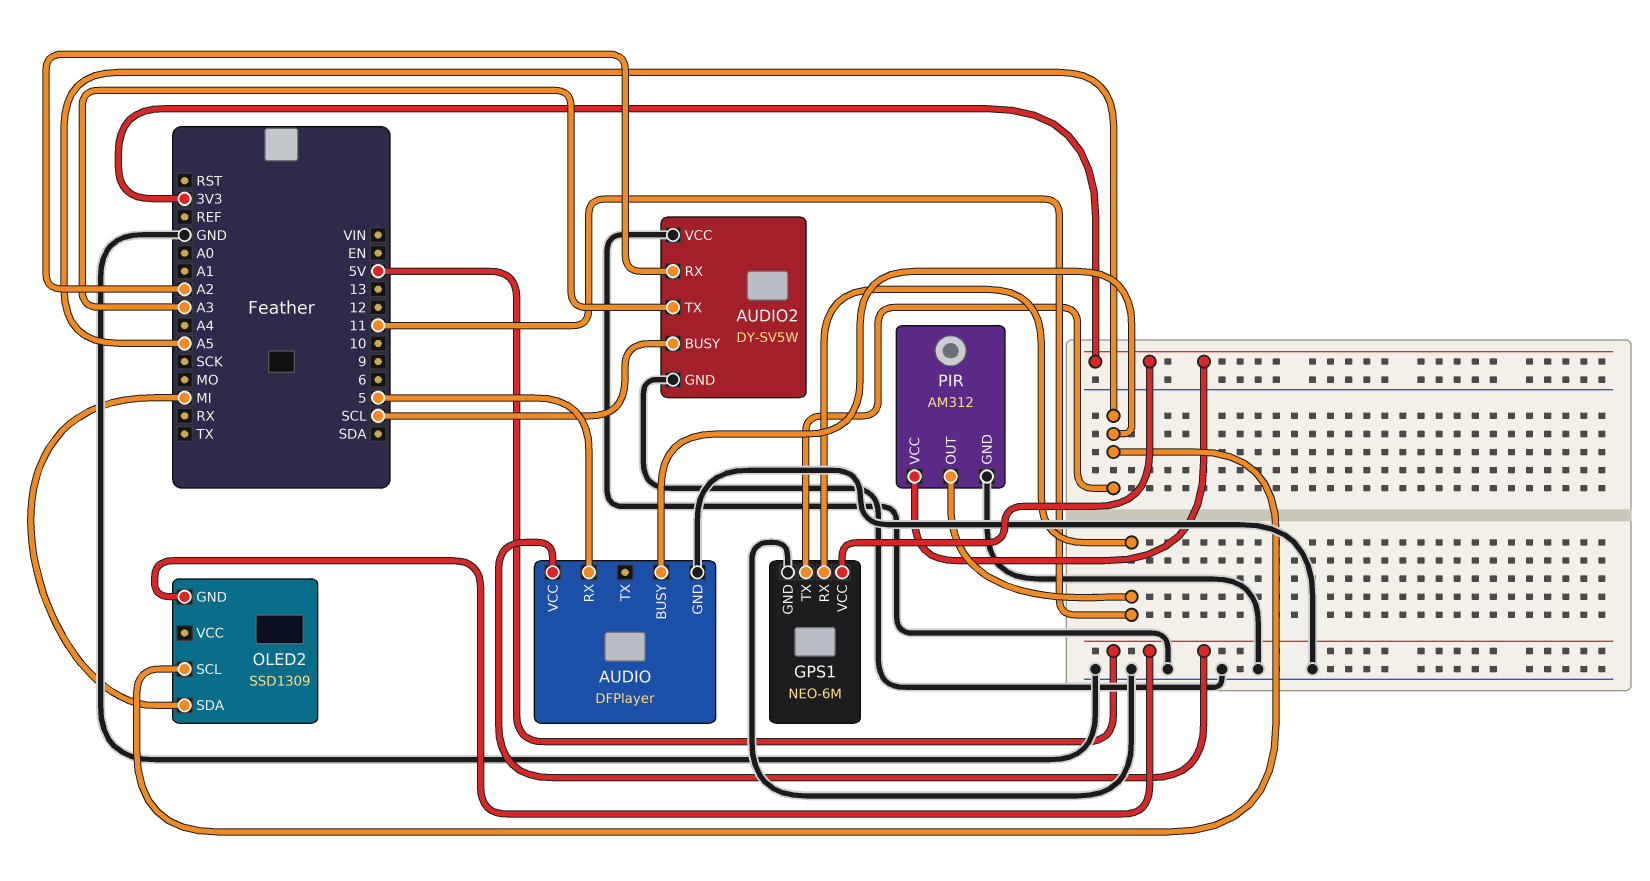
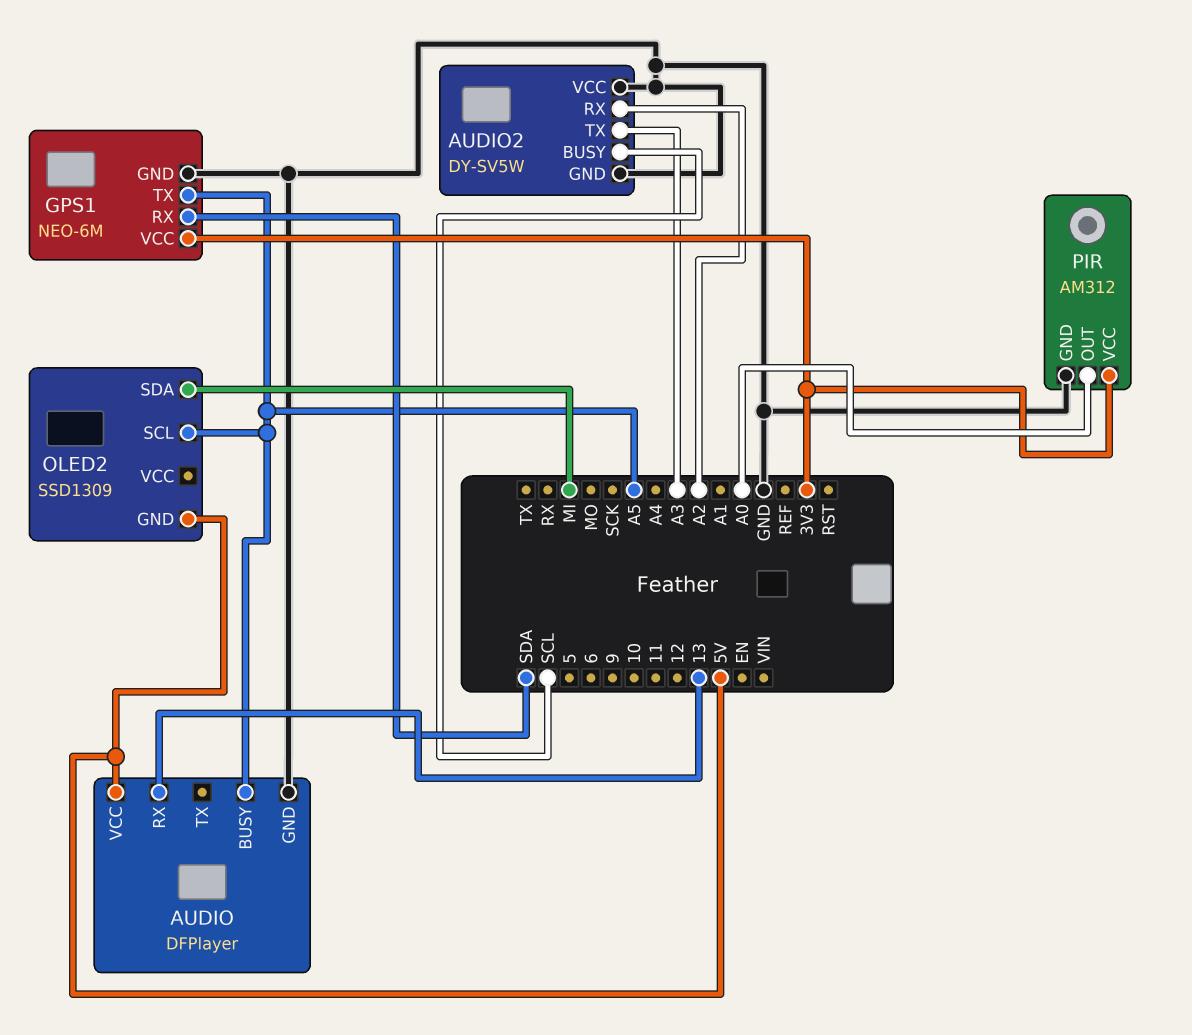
AUDIO pin RX: 5 -> 13
GPS1 pin RX: 11 -> SDA
PIR pin OUT: 11 -> A0

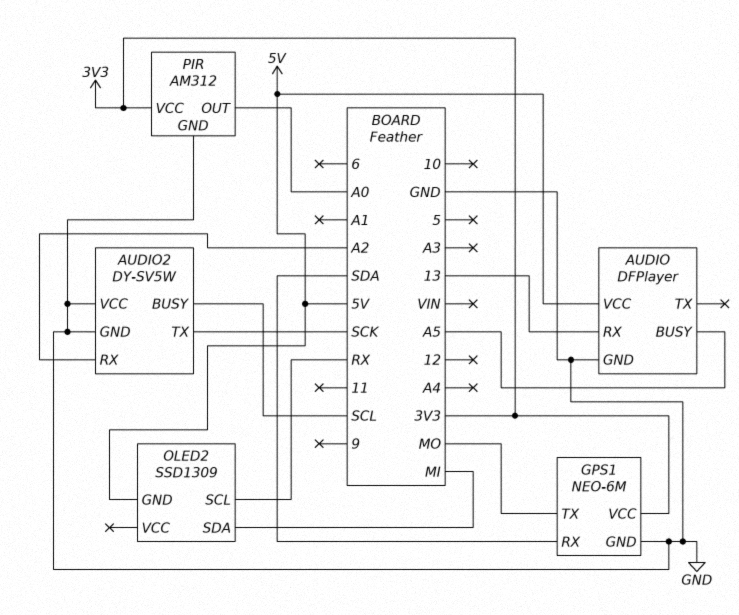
AUDIO2 pin TX: A3 -> SCK
GPS1 pin TX: A5 -> MO
OLED2 pin SCL: A5 -> RX

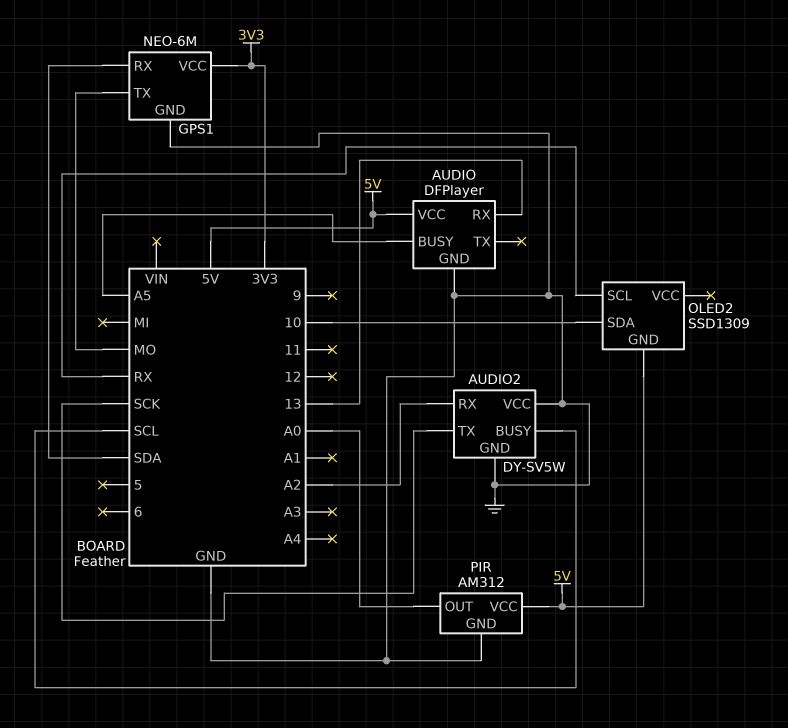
OLED2 pin SDA: MI -> 10
PIR pin VCC: 3V3 -> 5V

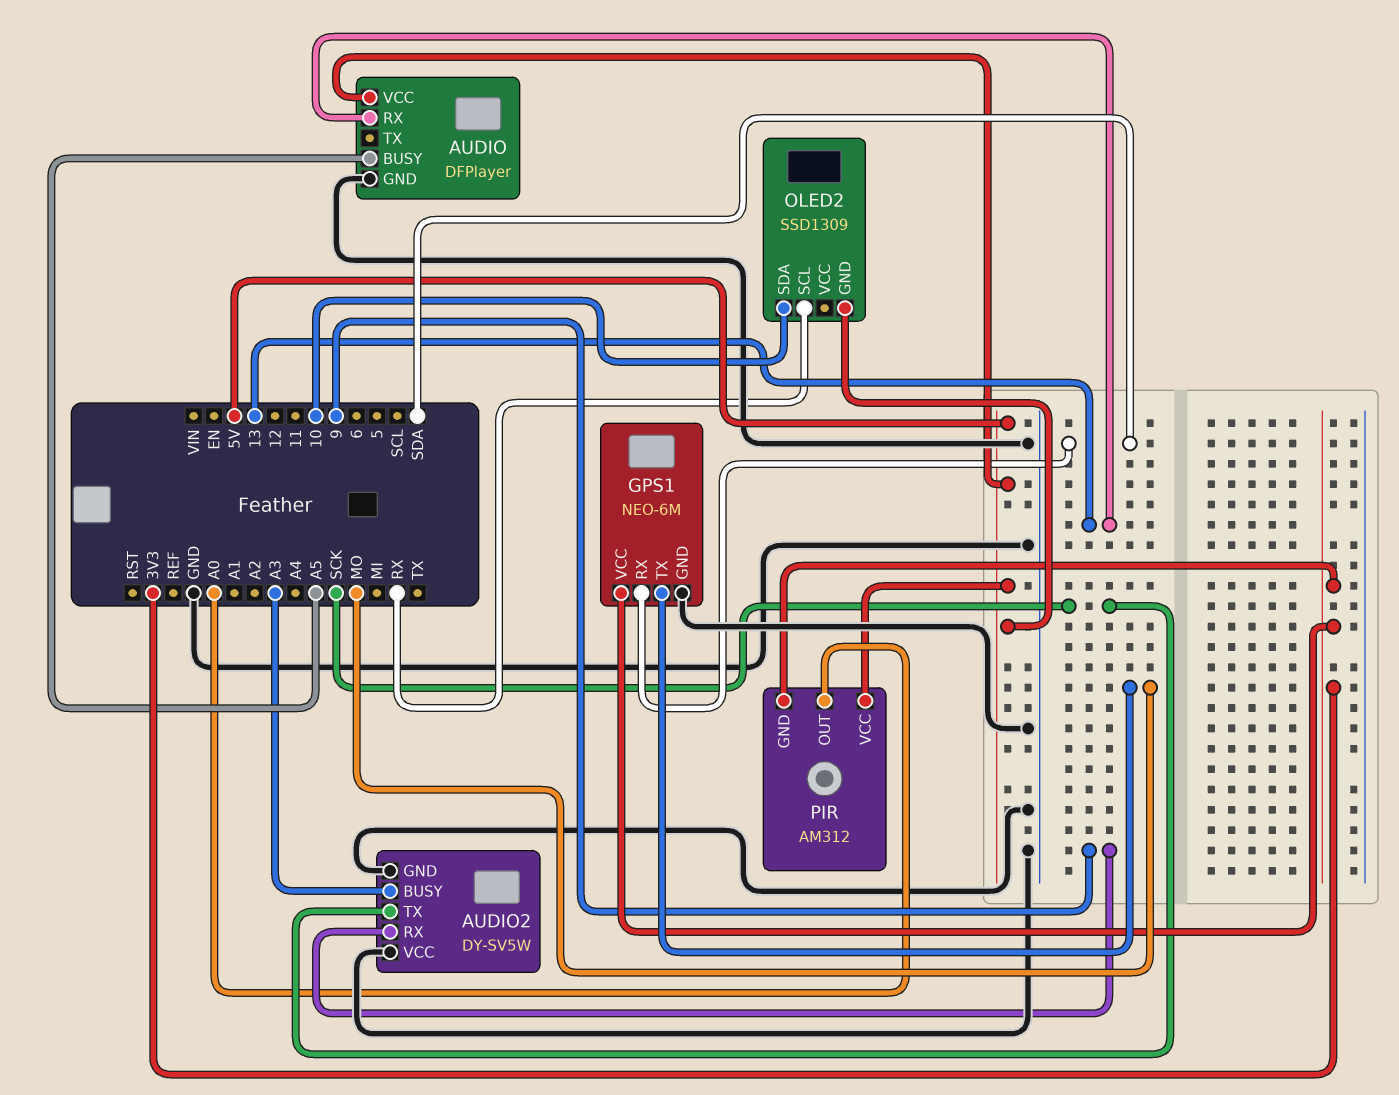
AUDIO2 pin BUSY: SCL -> A3
AUDIO2 pin RX: A2 -> 9
PIR pin GND: GND -> 3V3

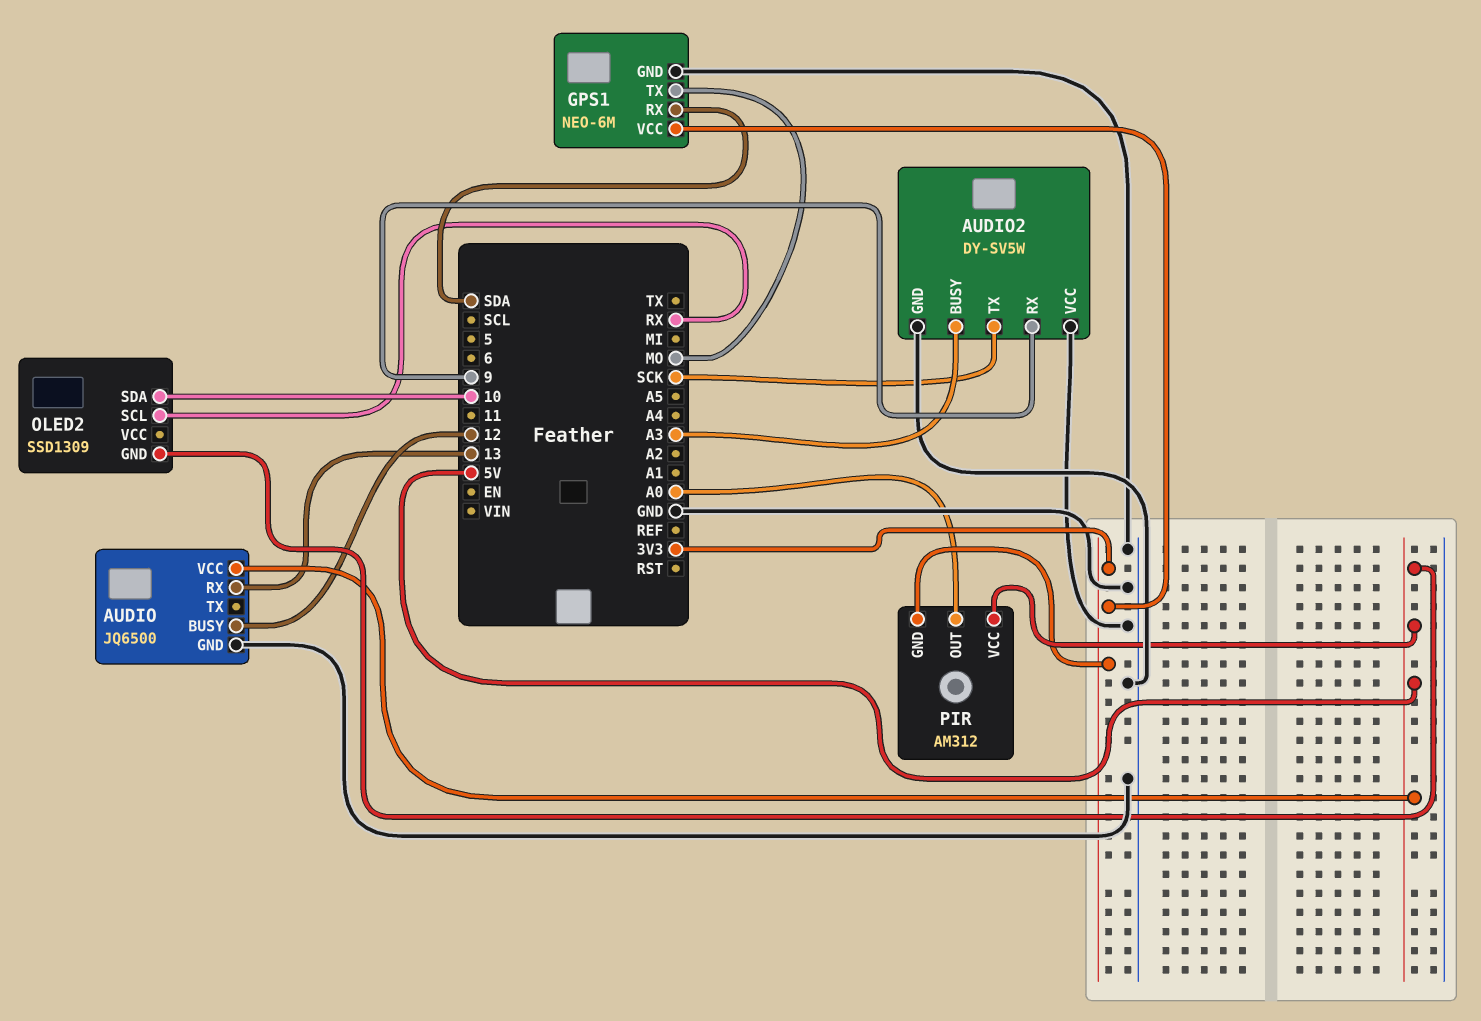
AUDIO: DFPlayer -> JQ6500
AUDIO pin BUSY: A5 -> 12

